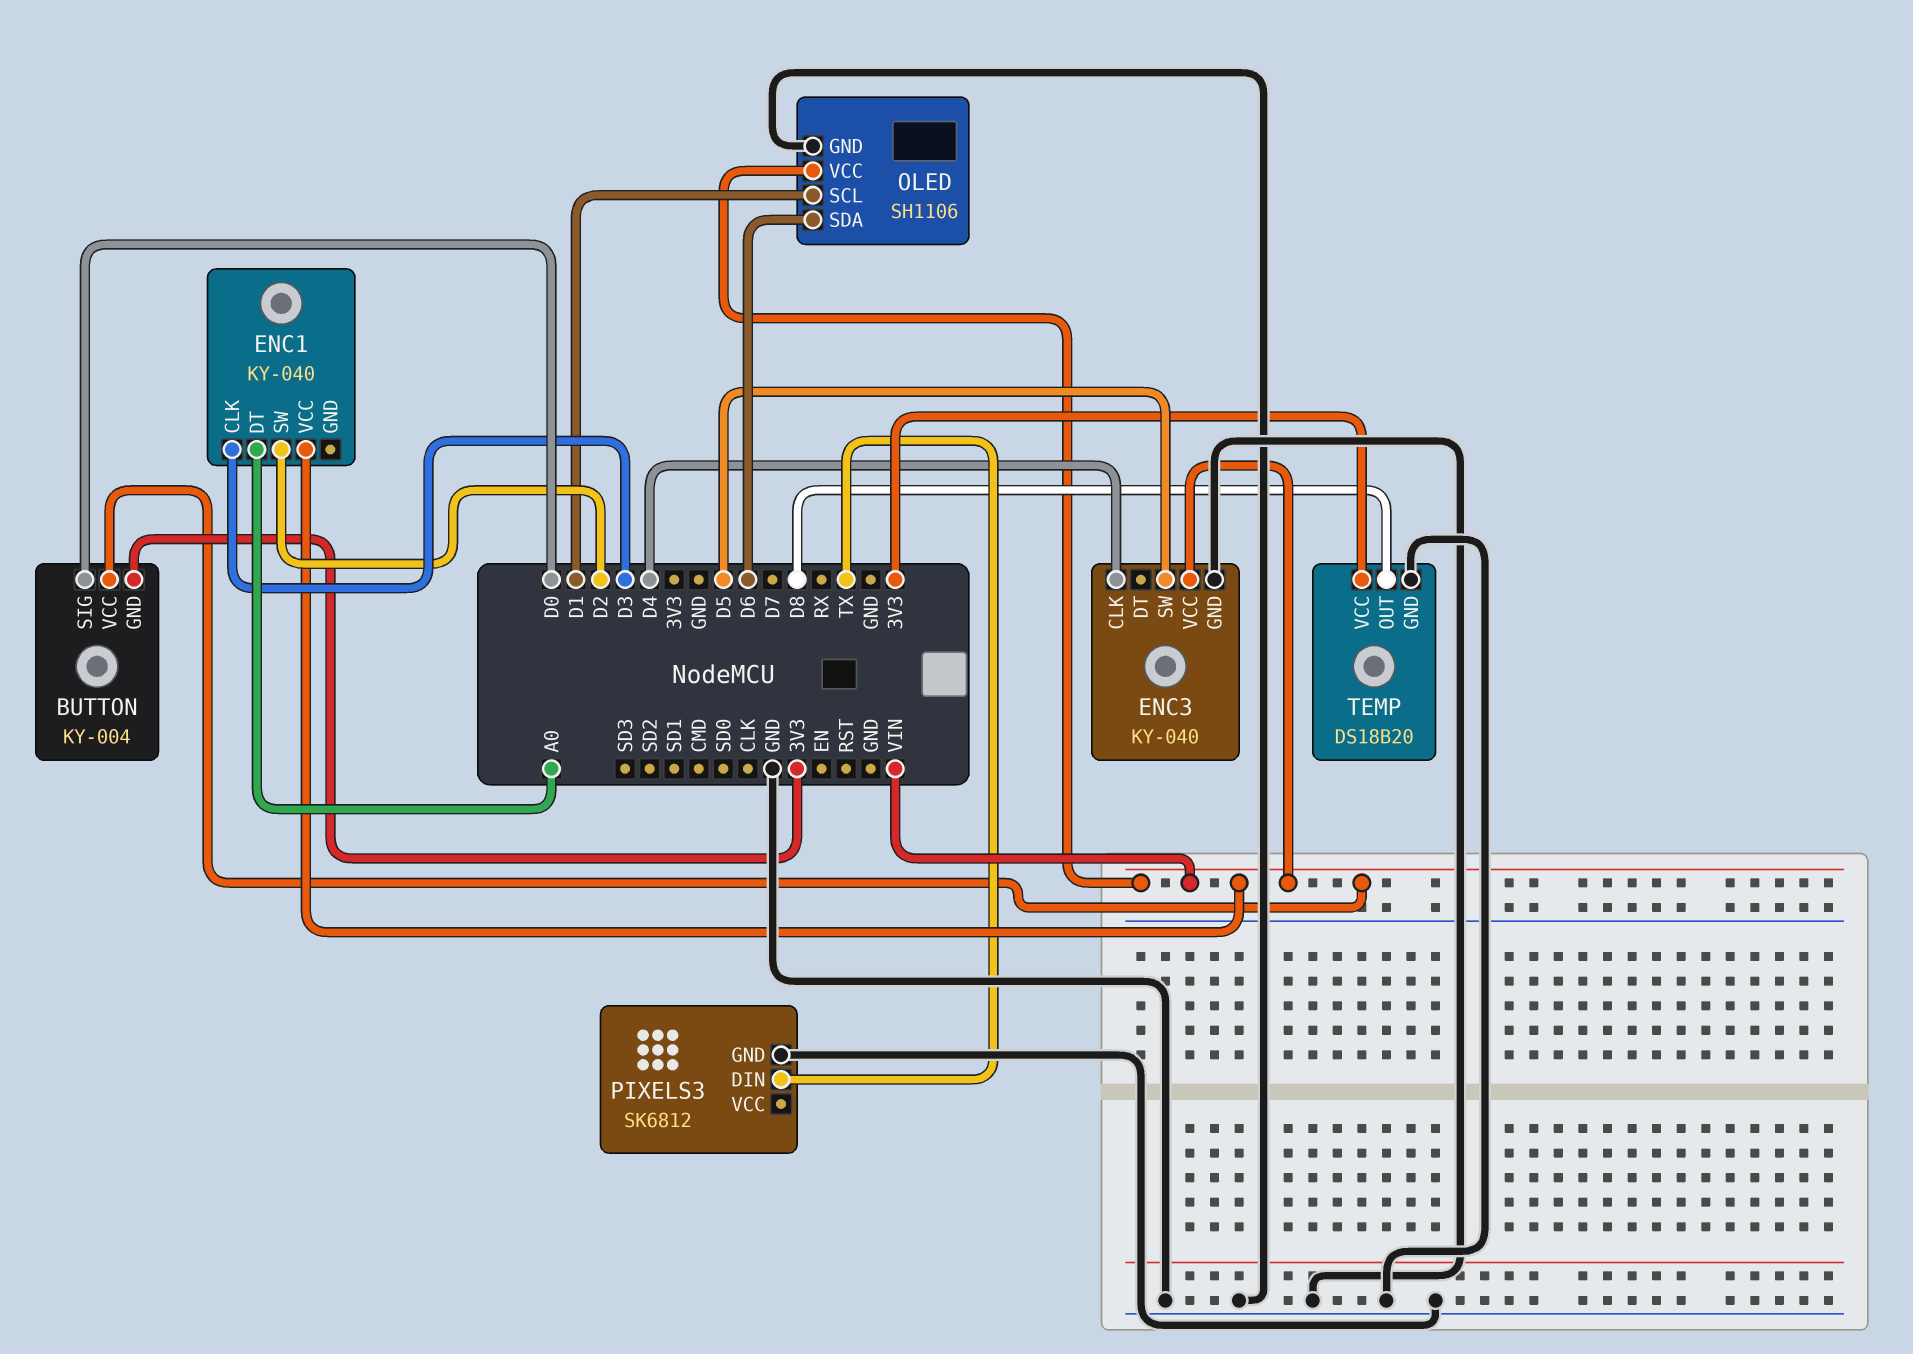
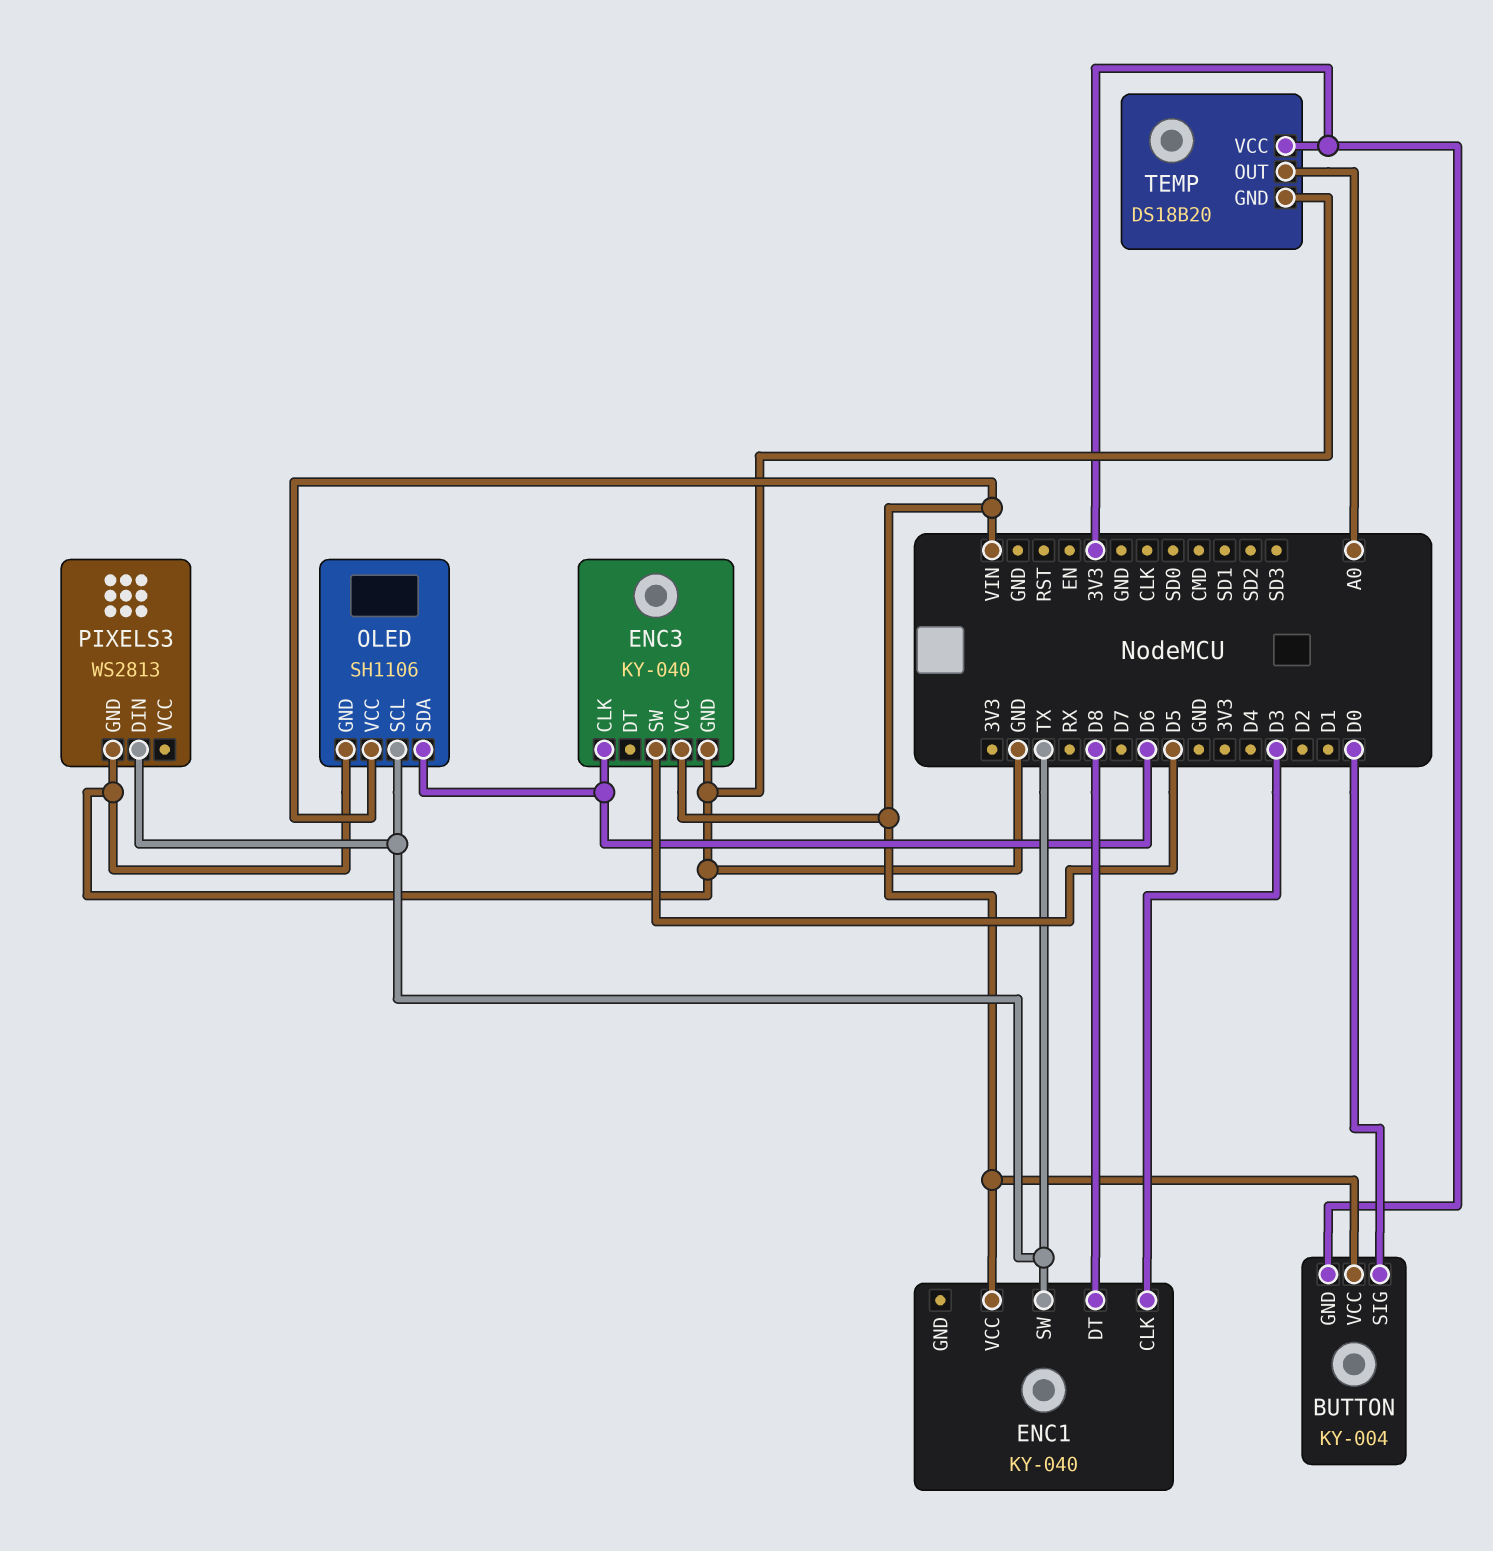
ENC1 pin DT: A0 -> D8
ENC1 pin SW: D2 -> TX
ENC3 pin CLK: D4 -> D6
OLED pin SCL: D1 -> TX
PIXELS3: SK6812 -> WS2813
TEMP pin OUT: D8 -> A0

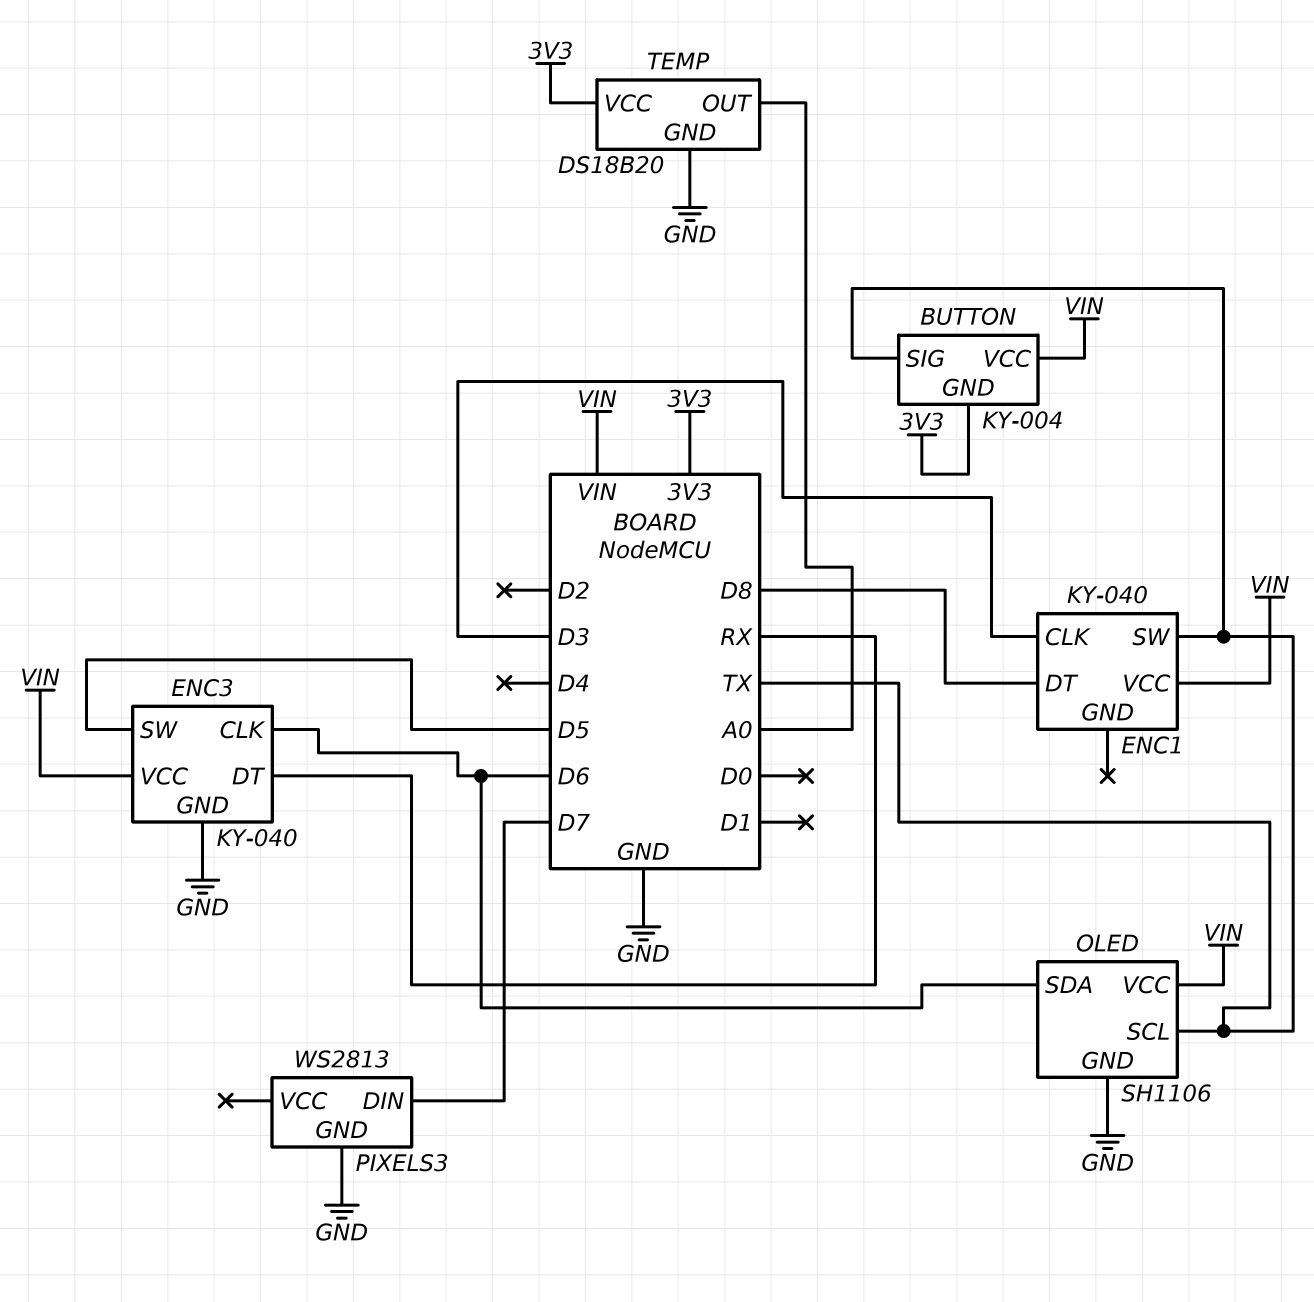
BUTTON pin SIG: D0 -> TX
ENC3 pin DT: none -> RX
PIXELS3 pin DIN: TX -> D7

